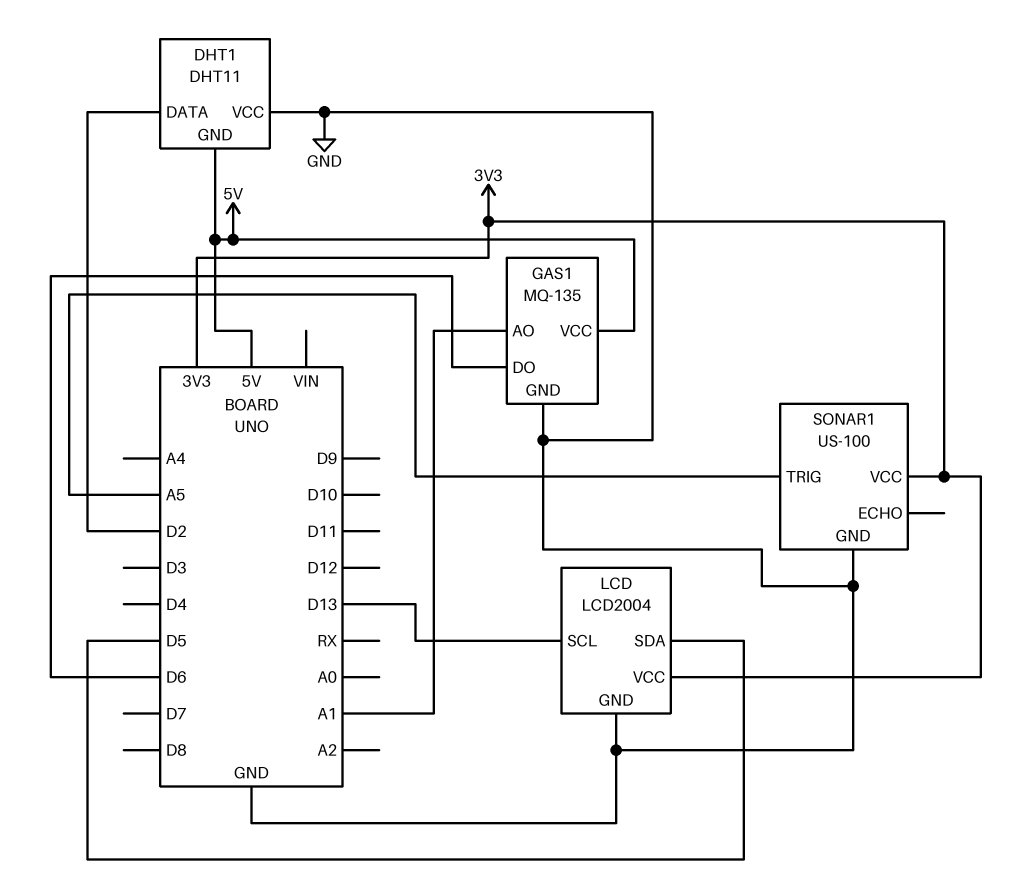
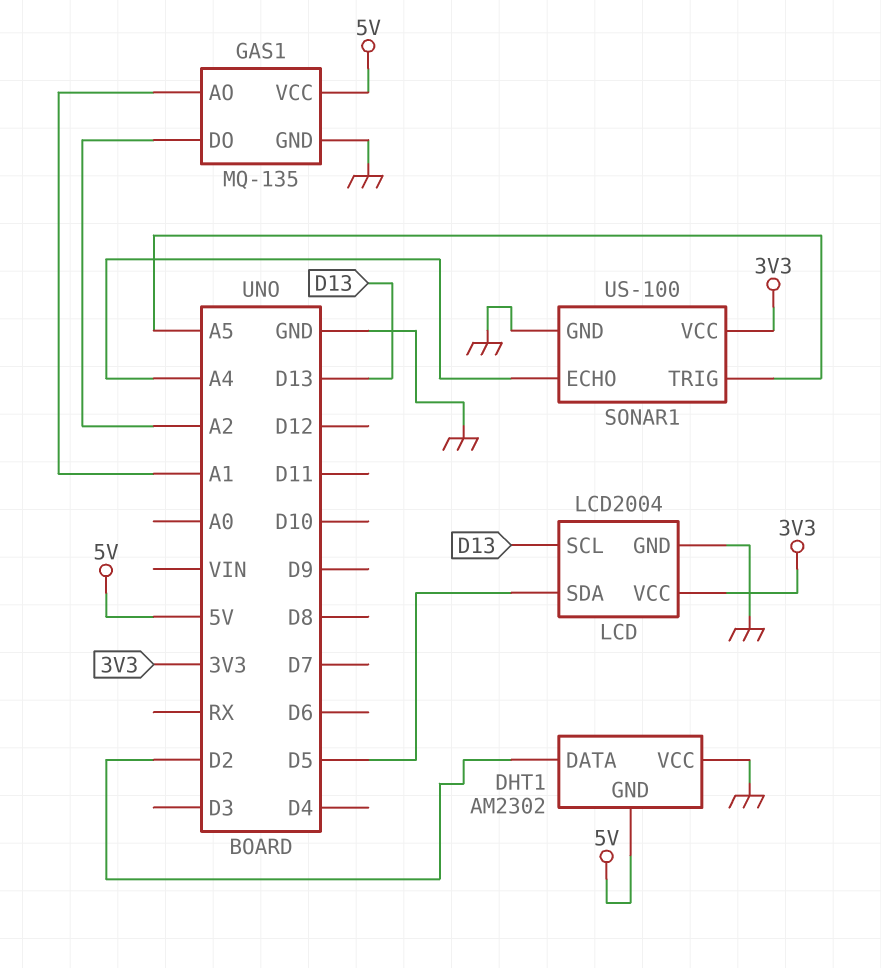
DHT1: DHT11 -> AM2302
GAS1 pin DO: D6 -> A2
SONAR1 pin ECHO: none -> A4

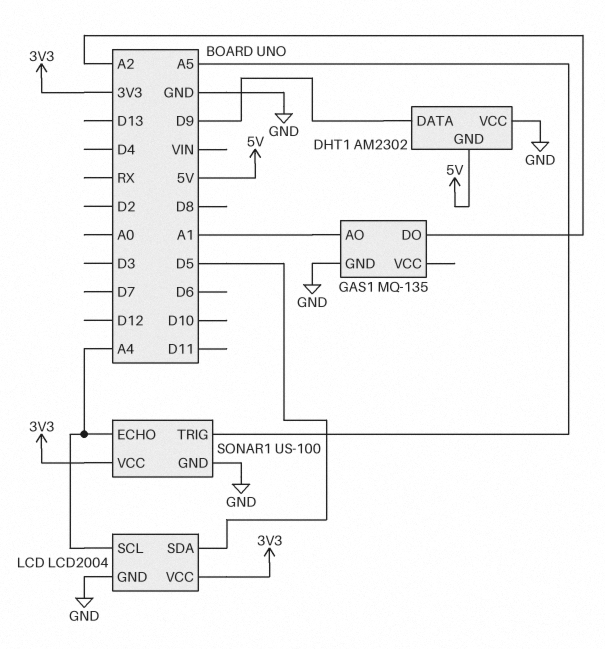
DHT1 pin DATA: D2 -> D9
GAS1 pin VCC: 5V -> none
LCD pin SCL: D13 -> A4

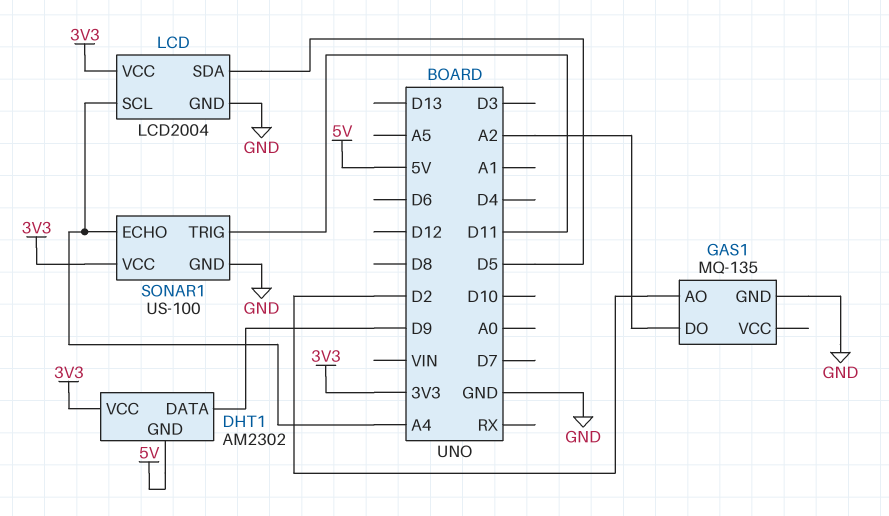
DHT1 pin VCC: GND -> 3V3
GAS1 pin AO: A1 -> D2
SONAR1 pin TRIG: A5 -> D11

